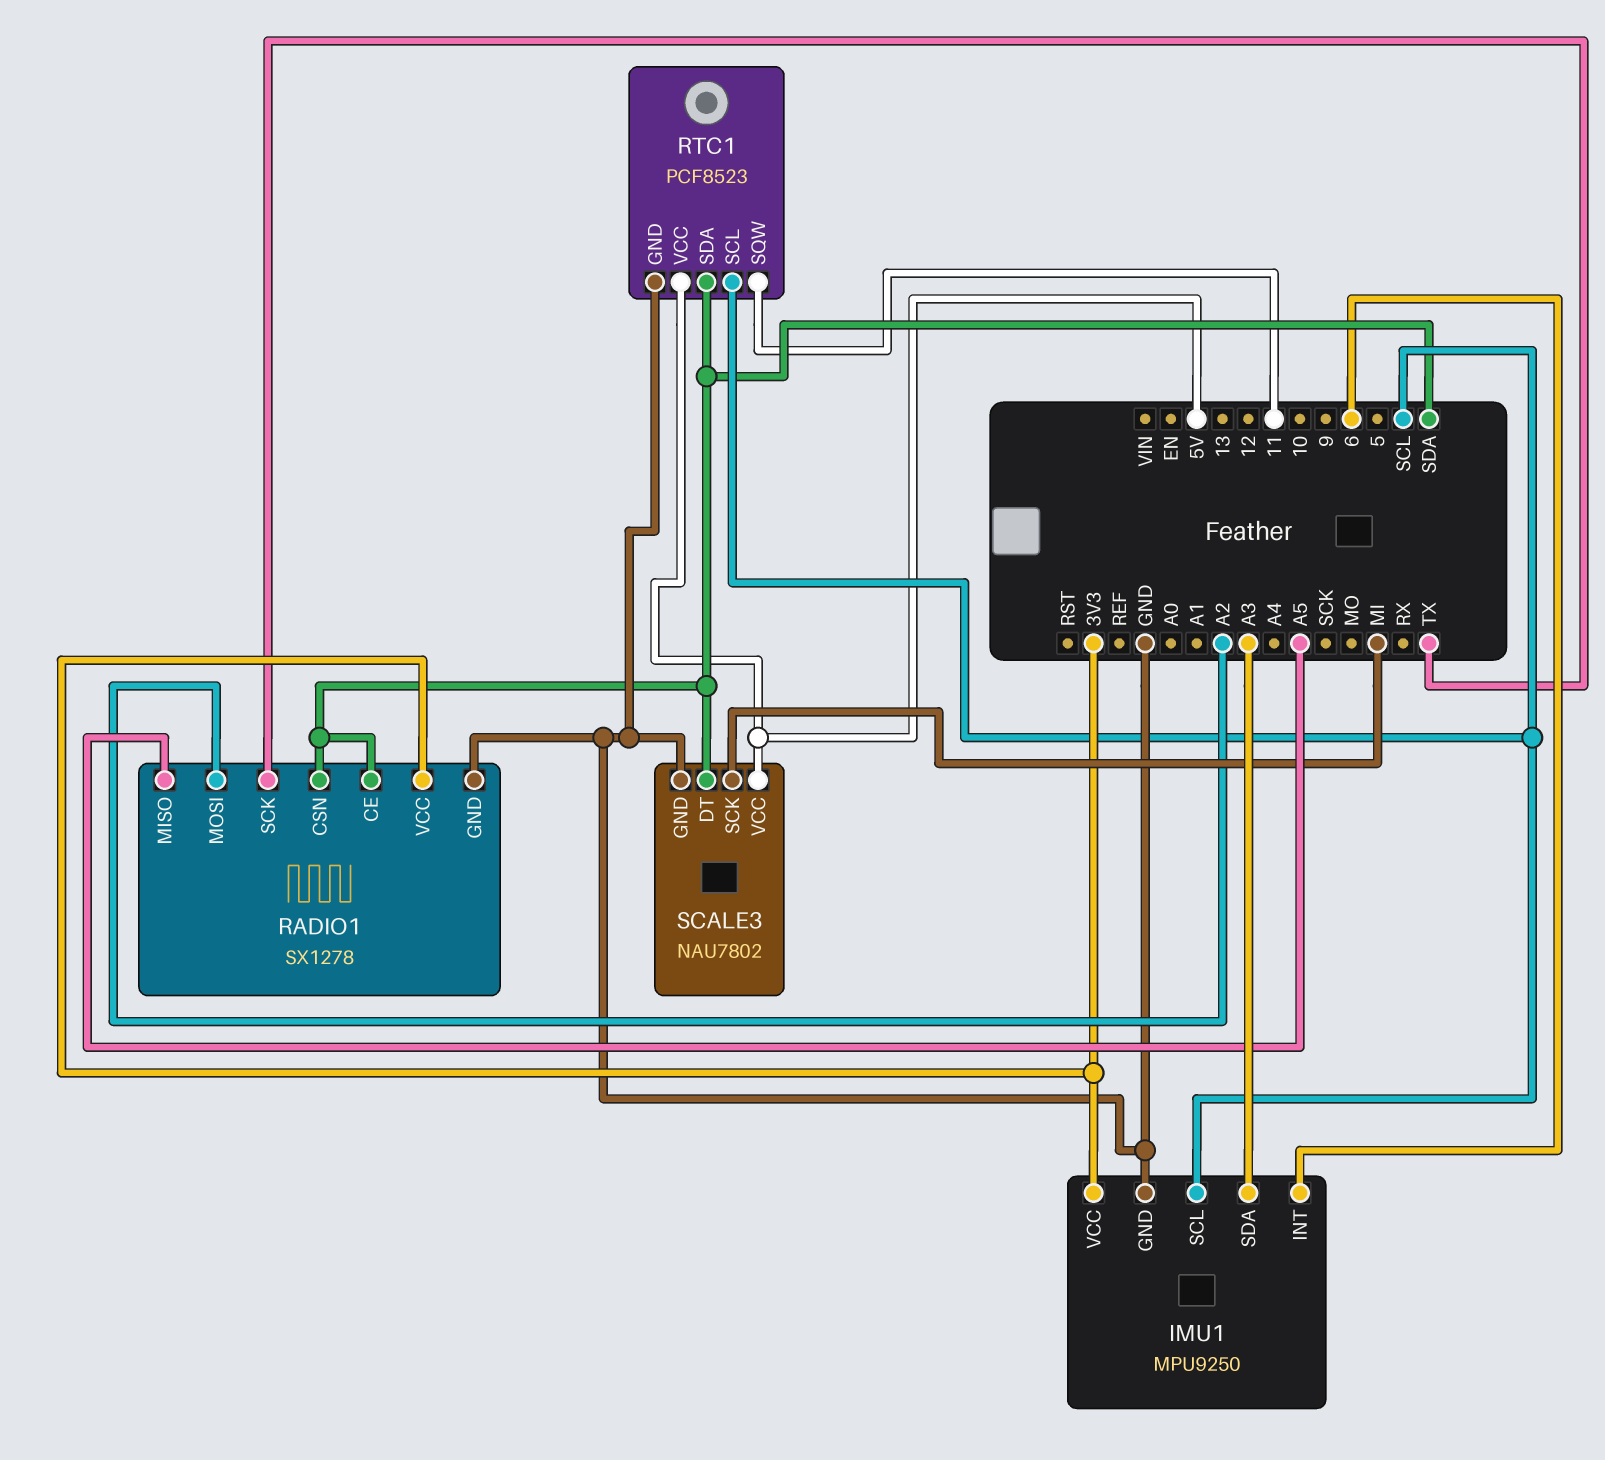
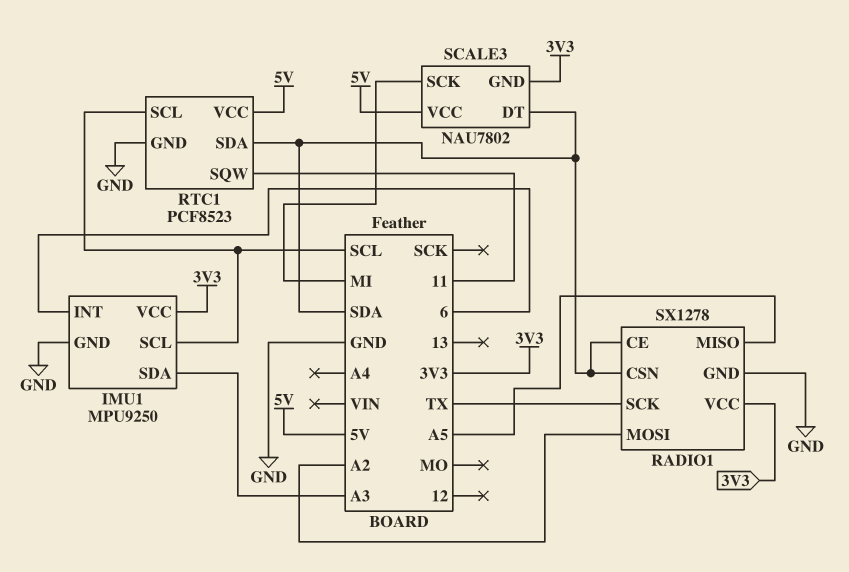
SCALE3 pin GND: GND -> 3V3

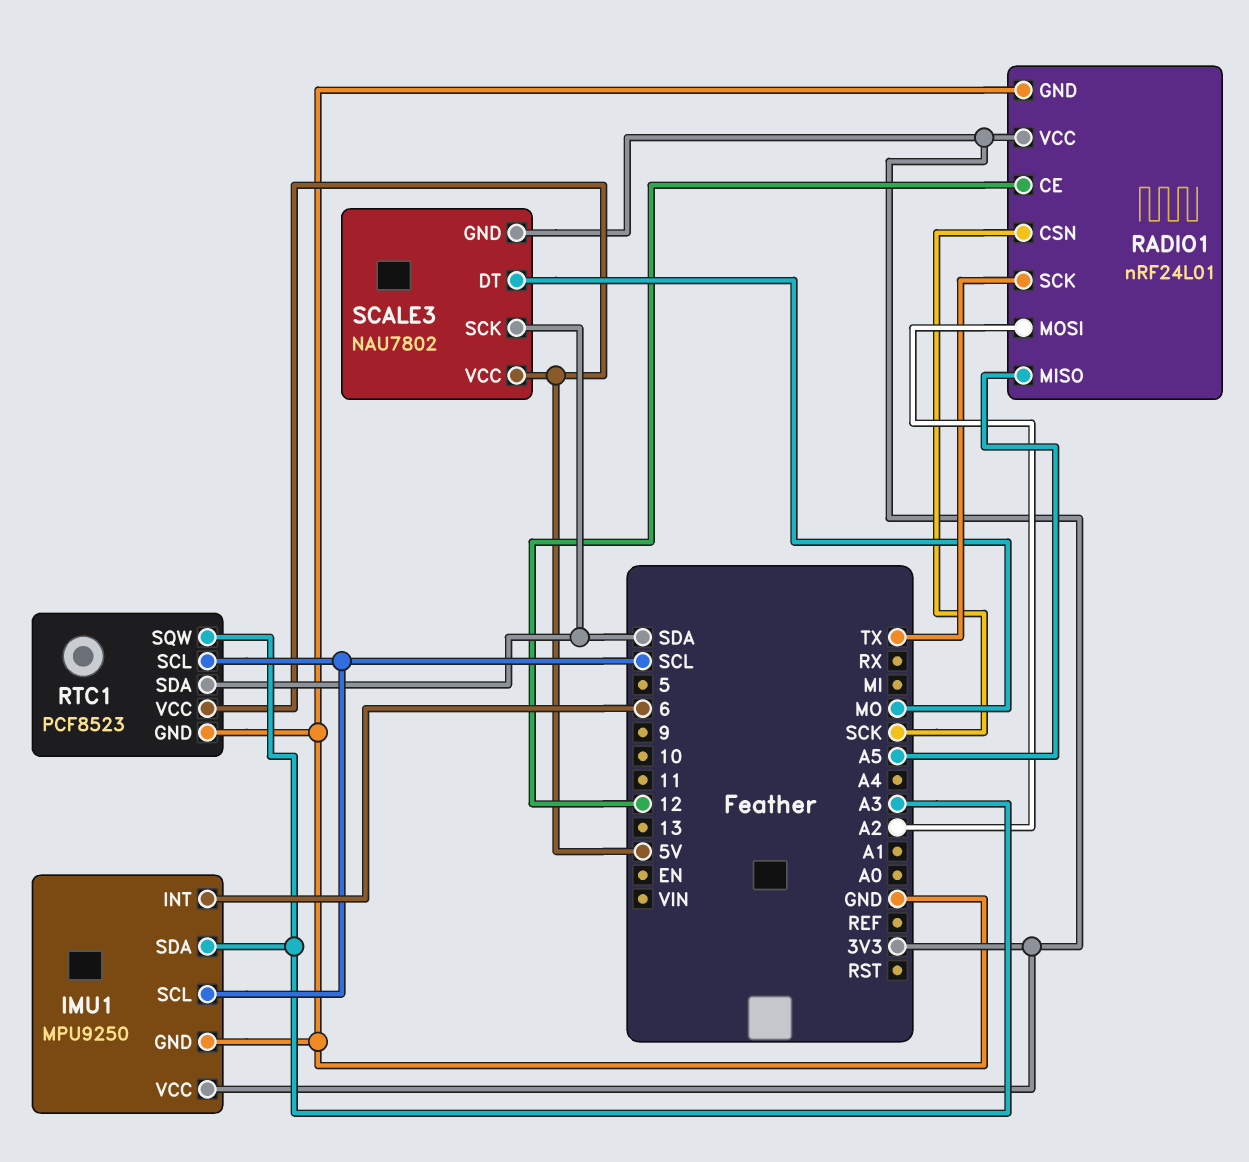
RADIO1: SX1278 -> nRF24L01
RADIO1 pin CE: SDA -> 12
RADIO1 pin CSN: SDA -> SCK
RTC1 pin SQW: 11 -> A3
SCALE3 pin DT: SDA -> MO
SCALE3 pin SCK: MI -> SDA

